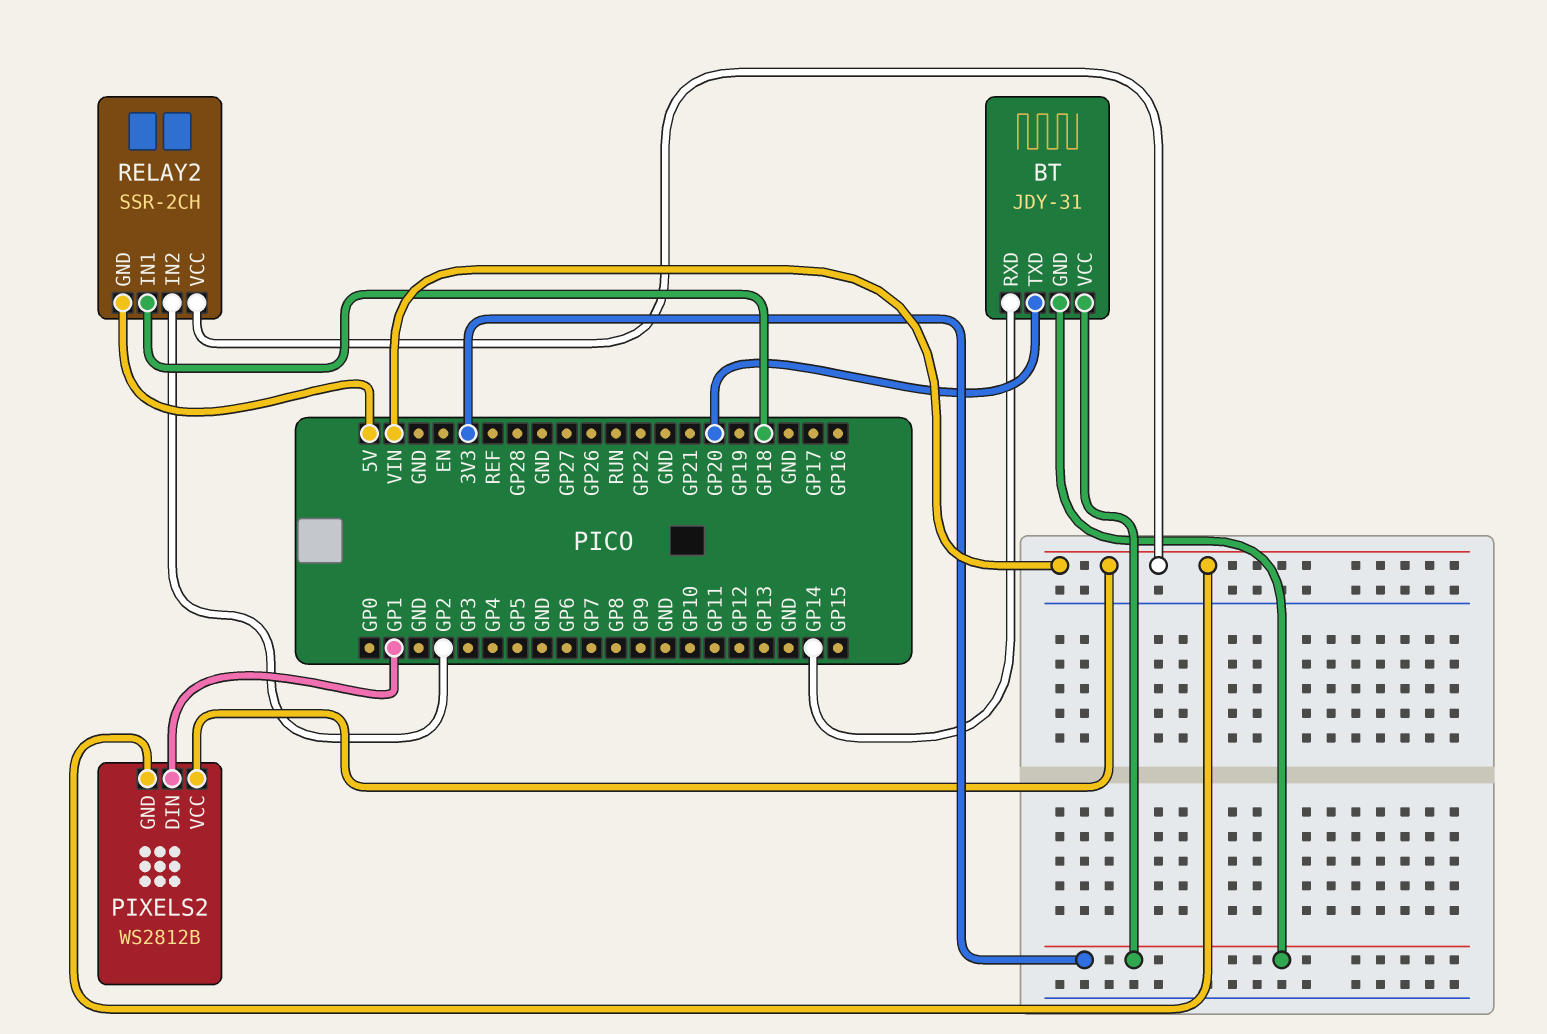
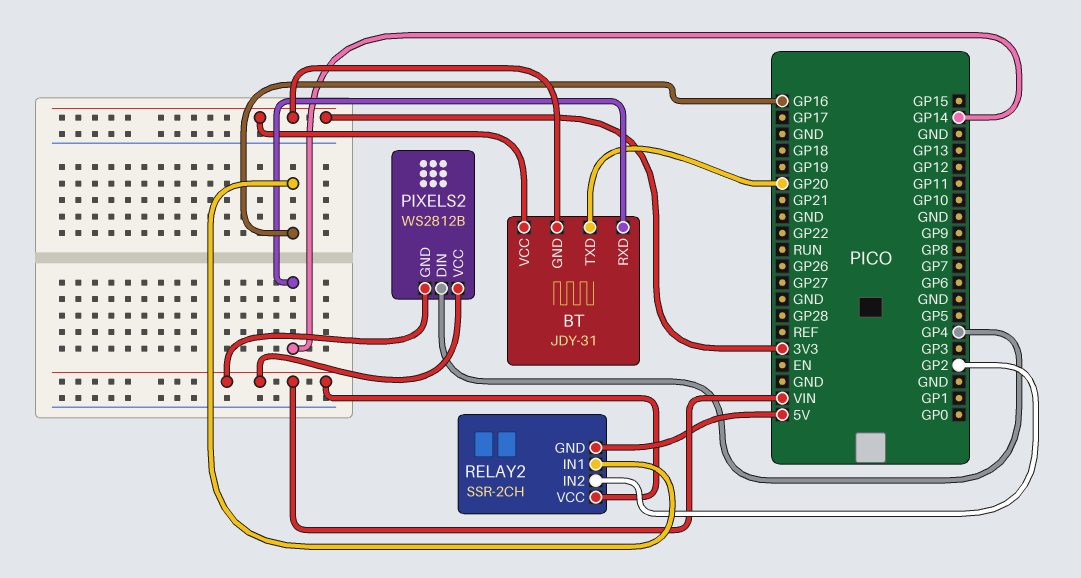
PIXELS2 pin DIN: GP1 -> GP4
RELAY2 pin IN1: GP18 -> GP16

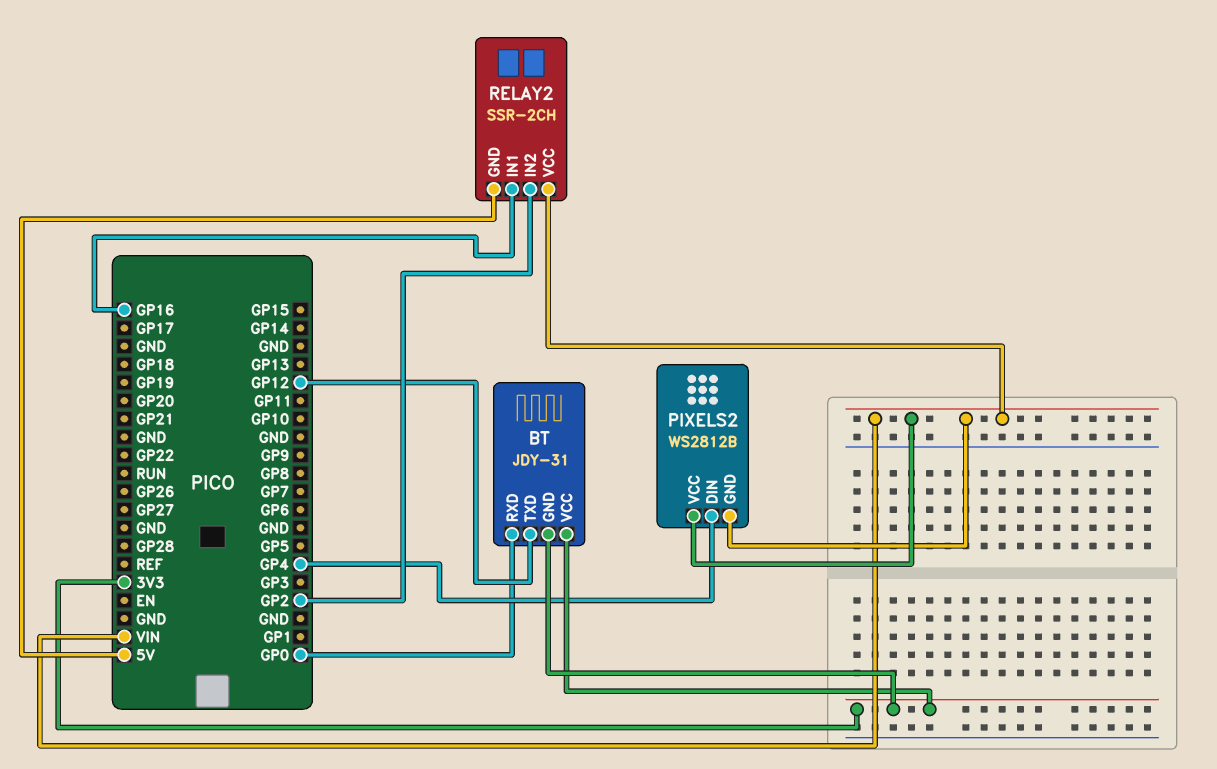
BT pin RXD: GP14 -> GP0
BT pin TXD: GP20 -> GP12

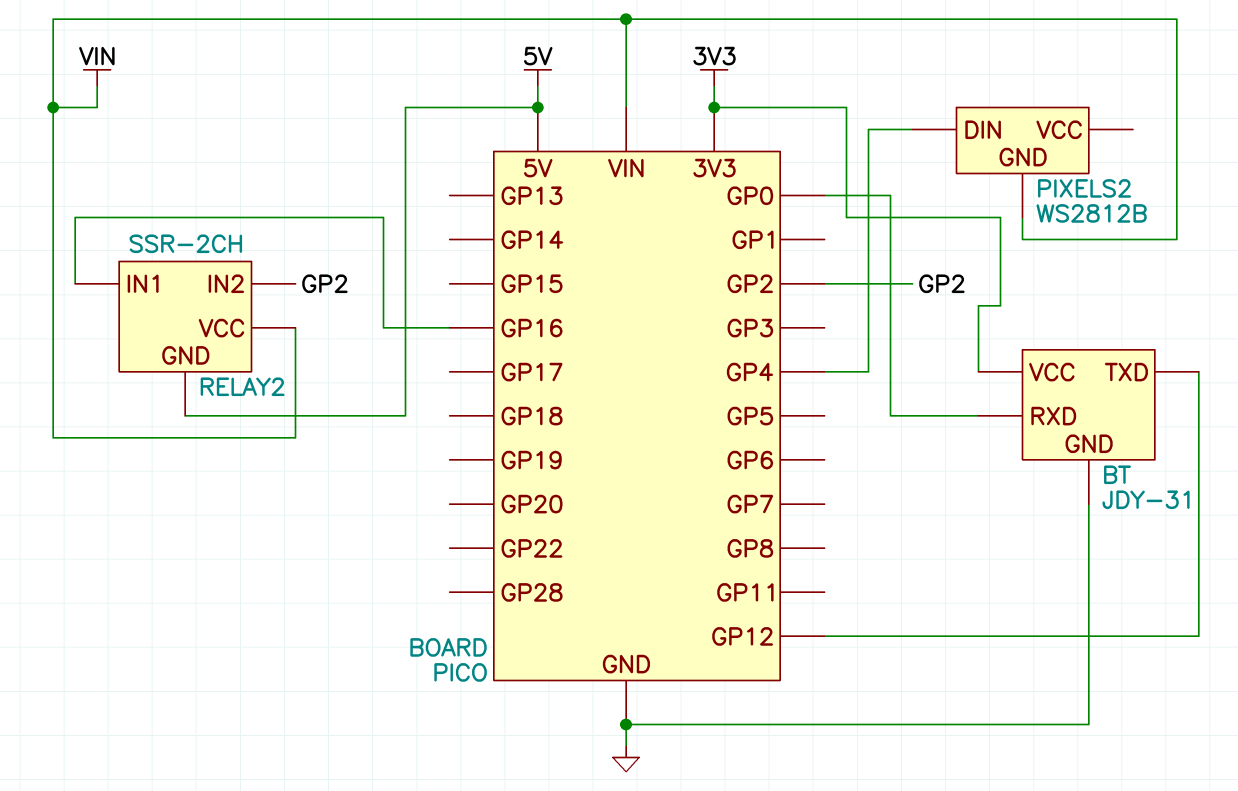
BT pin GND: 3V3 -> GND
PIXELS2 pin VCC: VIN -> none

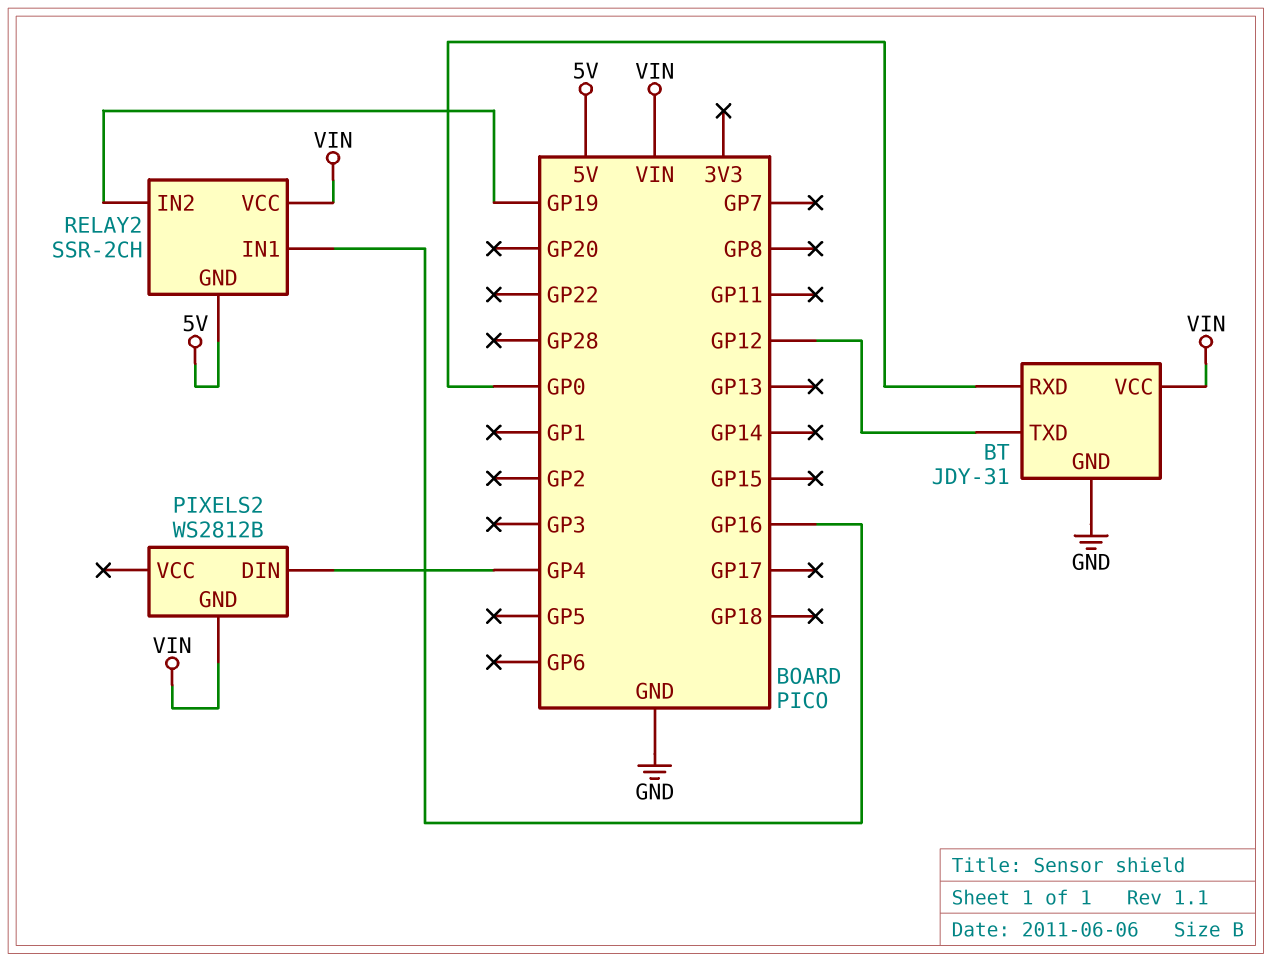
BT pin VCC: 3V3 -> VIN
RELAY2 pin IN2: GP2 -> GP19

